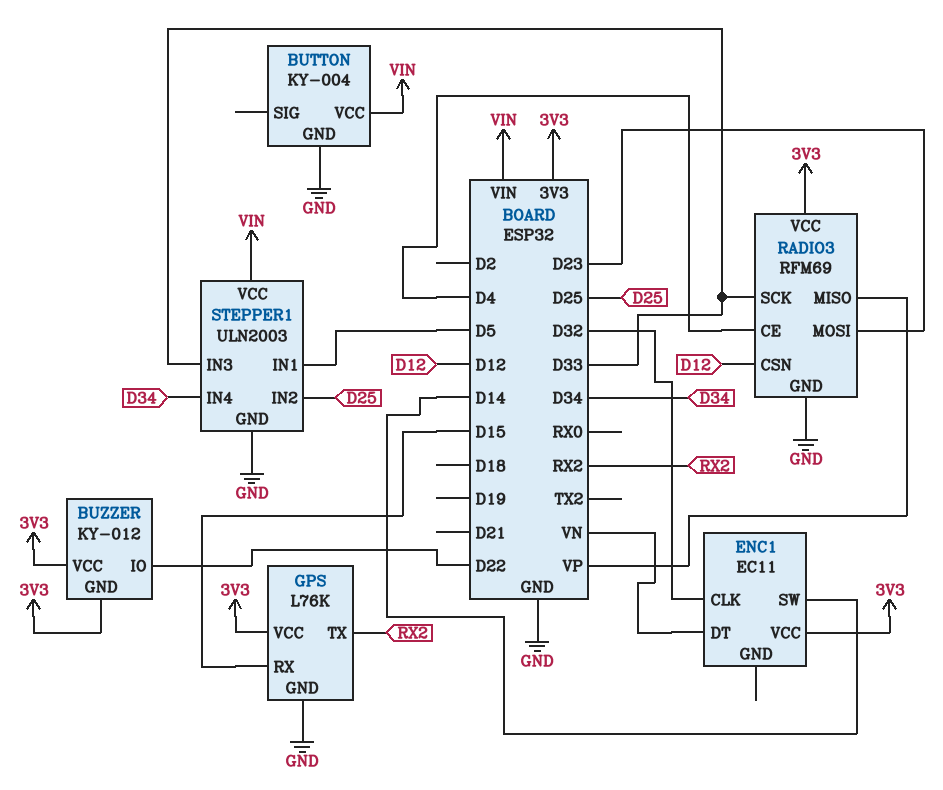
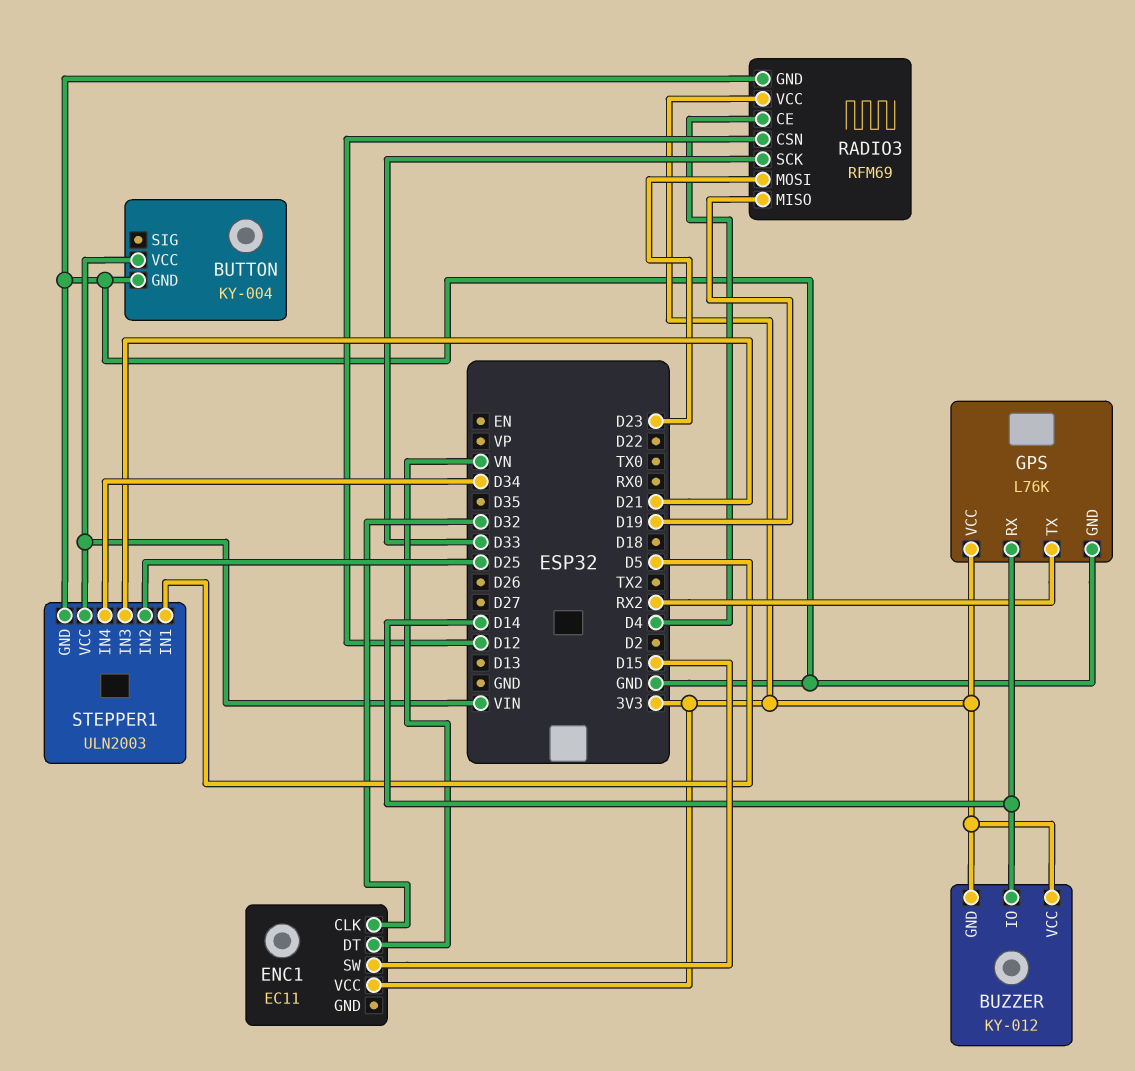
BUZZER pin IO: D22 -> D14
ENC1 pin SW: D14 -> D15
GPS pin RX: D15 -> D14
RADIO3 pin MISO: VP -> D19
STEPPER1 pin IN3: D33 -> D21

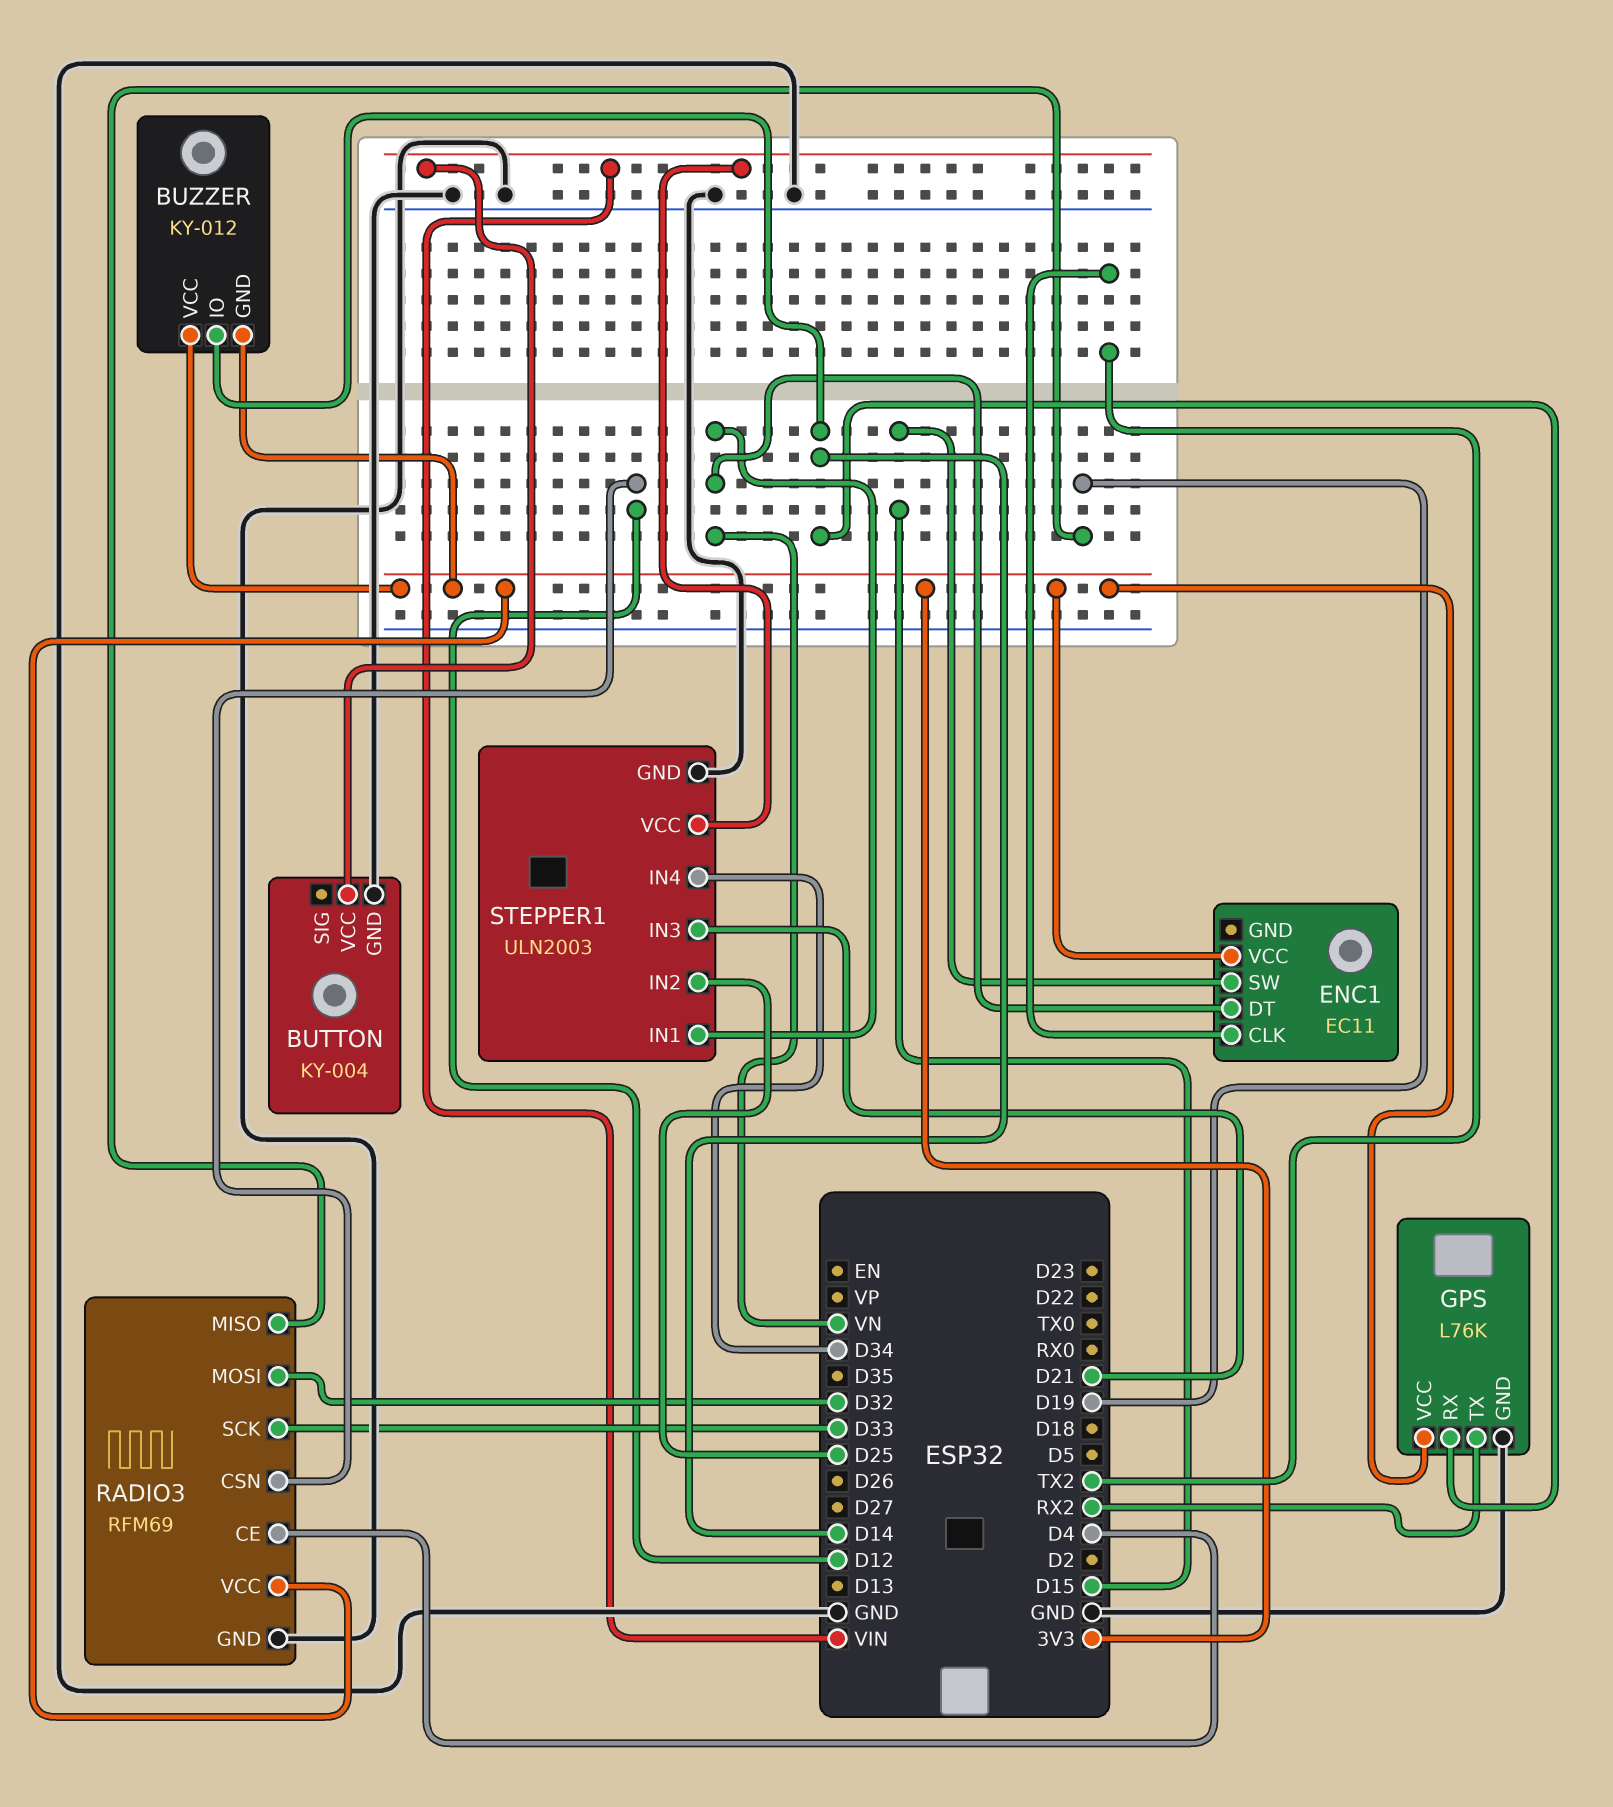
ENC1 pin CLK: D32 -> TX2
RADIO3 pin MOSI: D23 -> D32
STEPPER1 pin IN1: D5 -> VN

